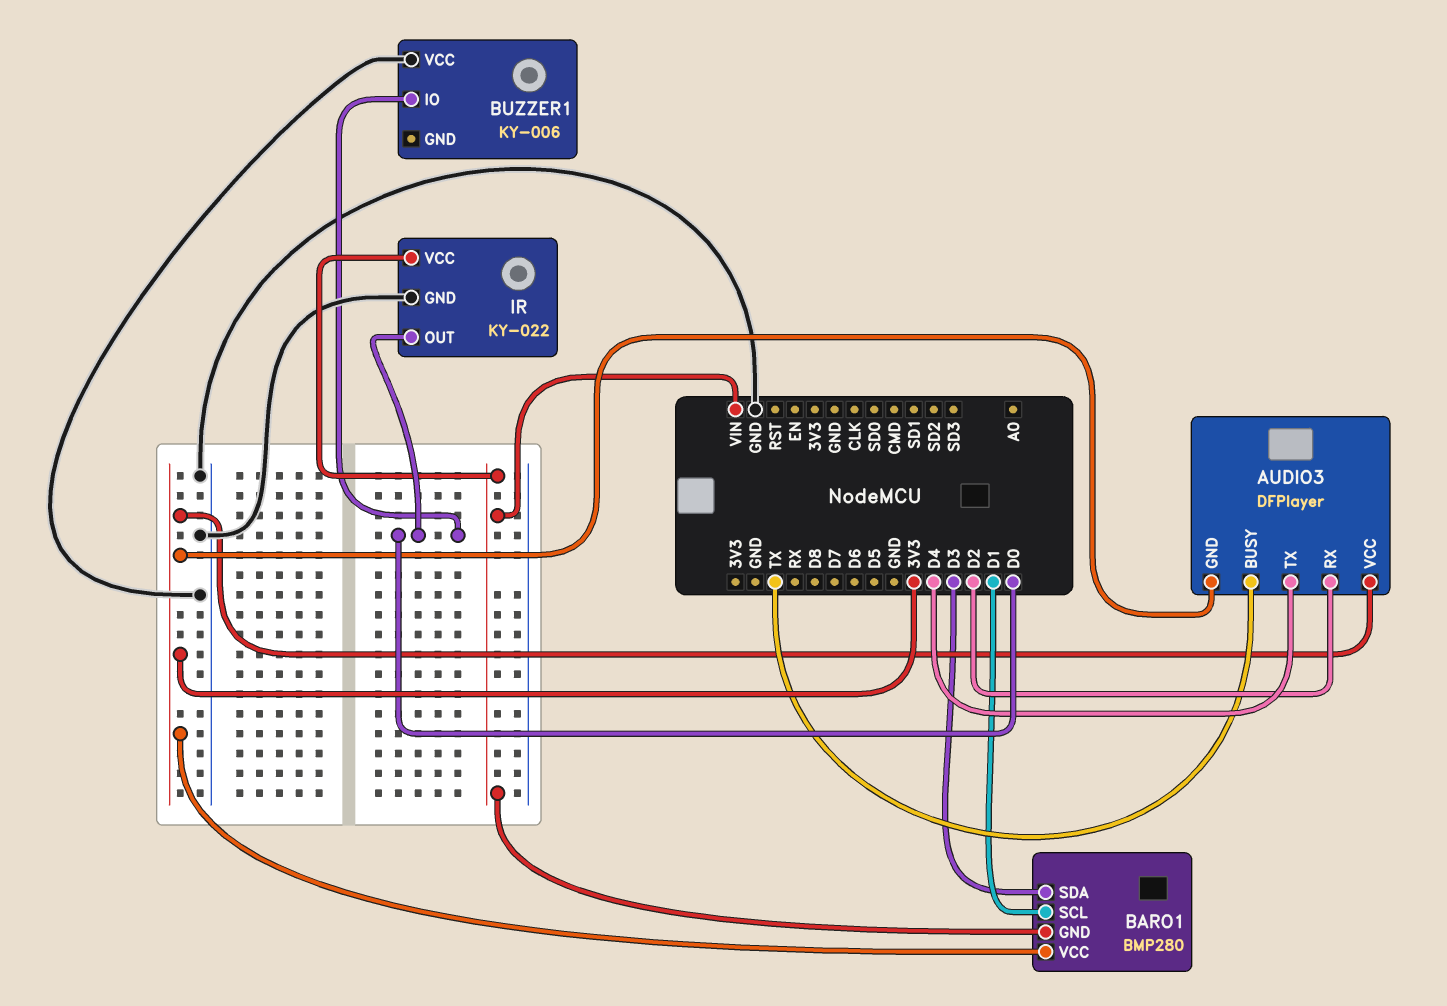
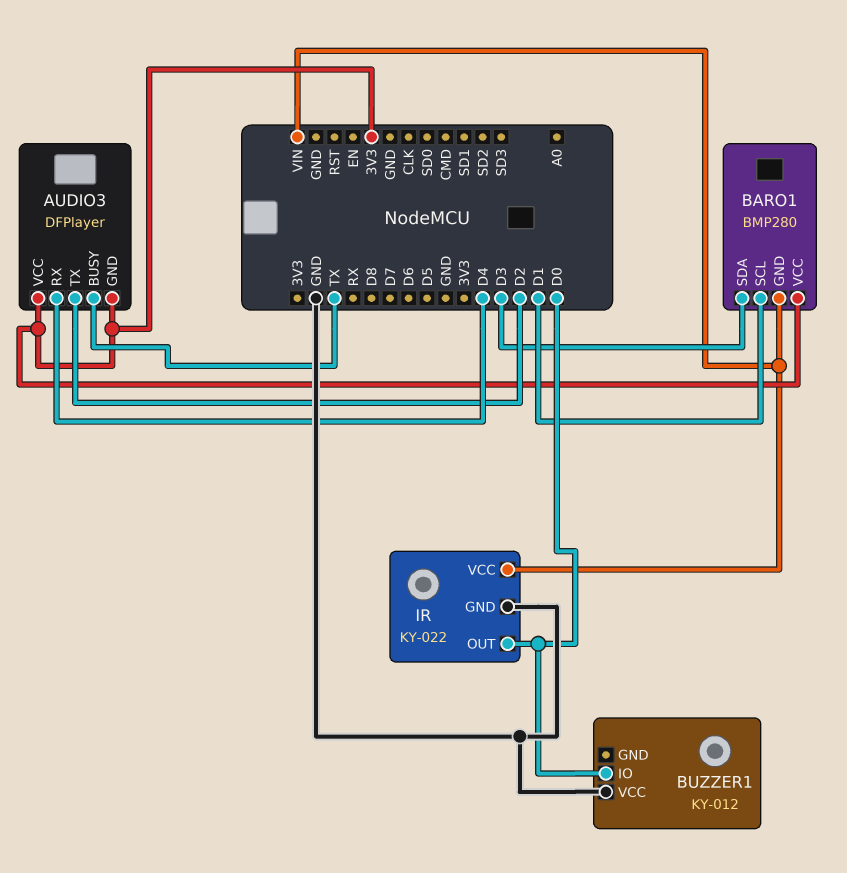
AUDIO3 pin RX: D2 -> D4
AUDIO3 pin TX: D4 -> D2
BUZZER1: KY-006 -> KY-012

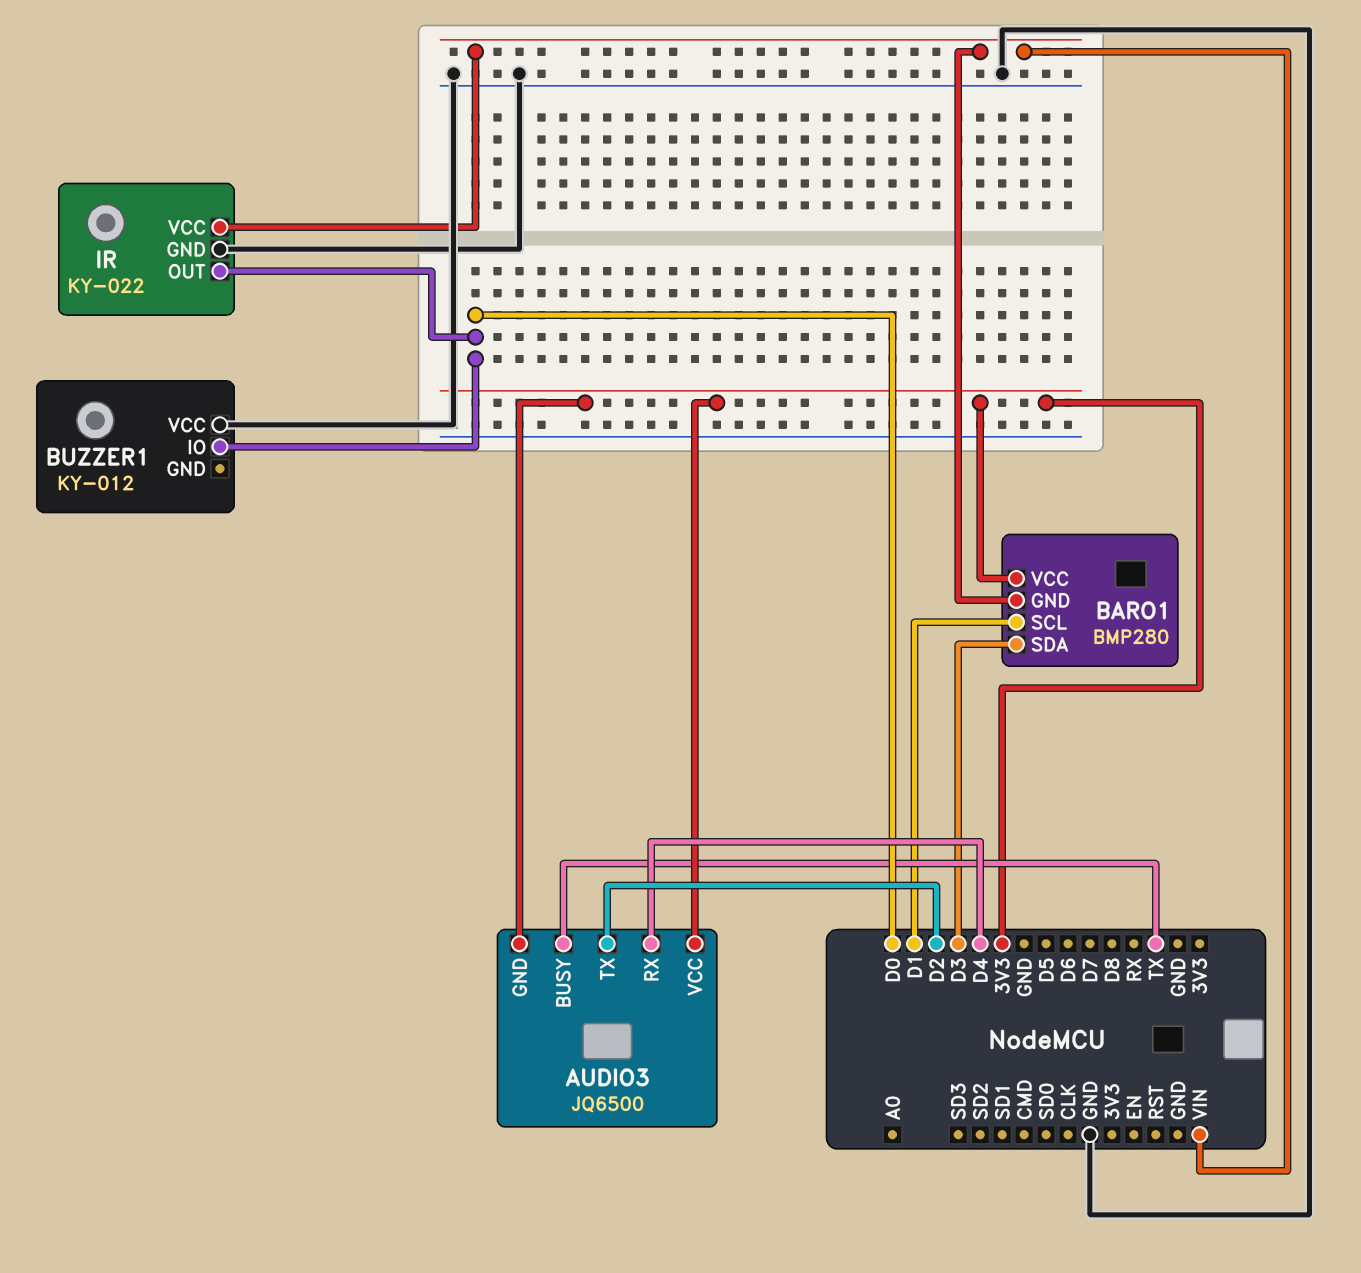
AUDIO3: DFPlayer -> JQ6500

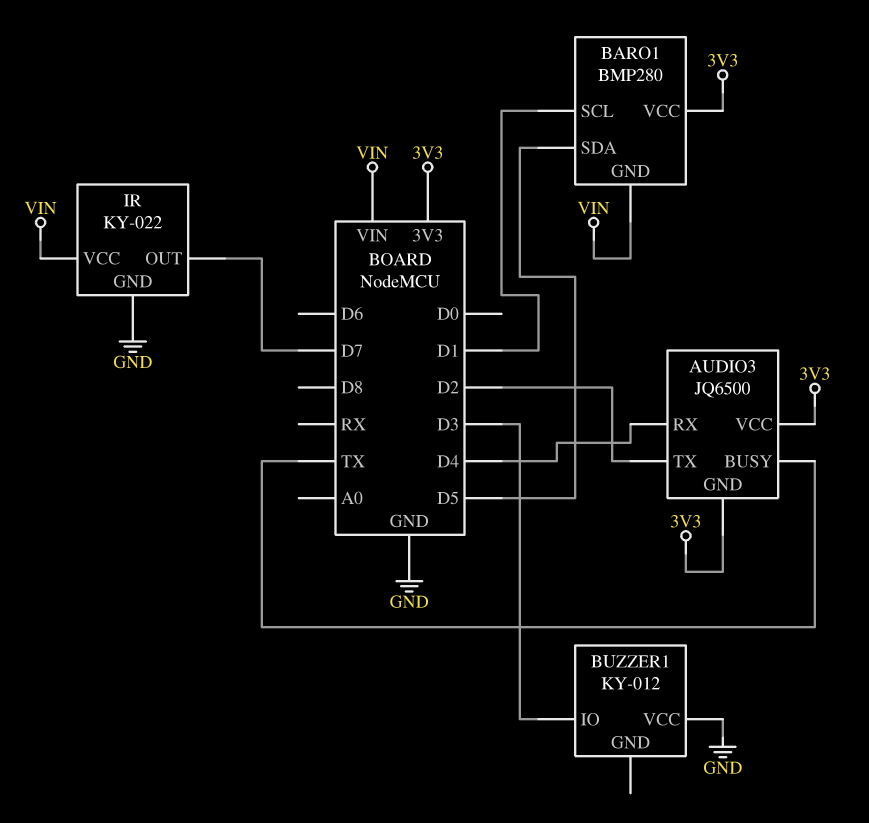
BARO1 pin SDA: D3 -> D5
BUZZER1 pin IO: D0 -> D3
IR pin OUT: D0 -> D7

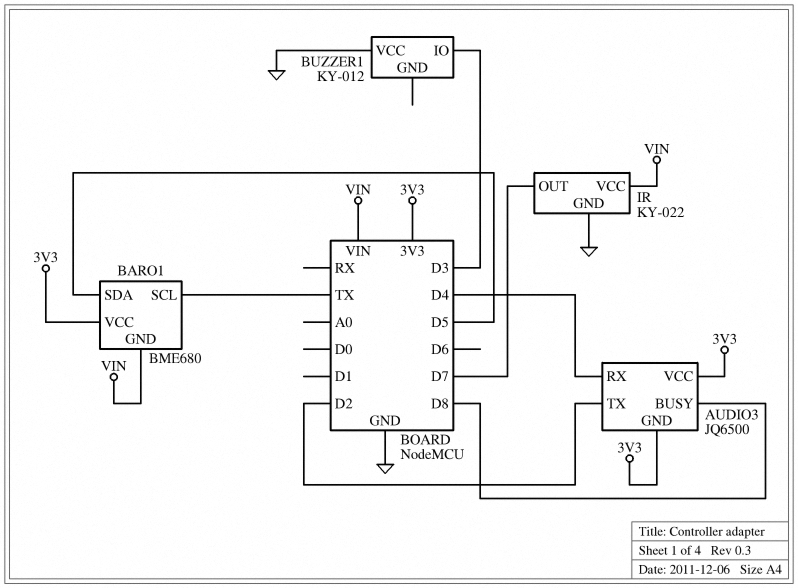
AUDIO3 pin BUSY: TX -> D8
BARO1: BMP280 -> BME680
BARO1 pin SCL: D1 -> TX

